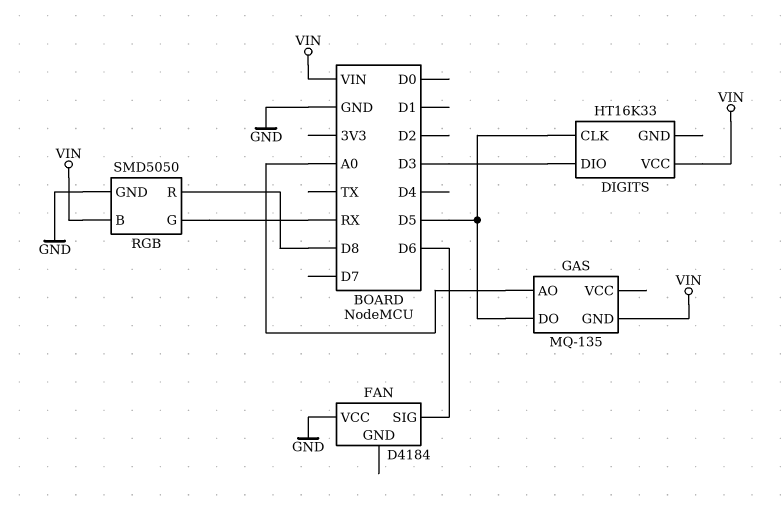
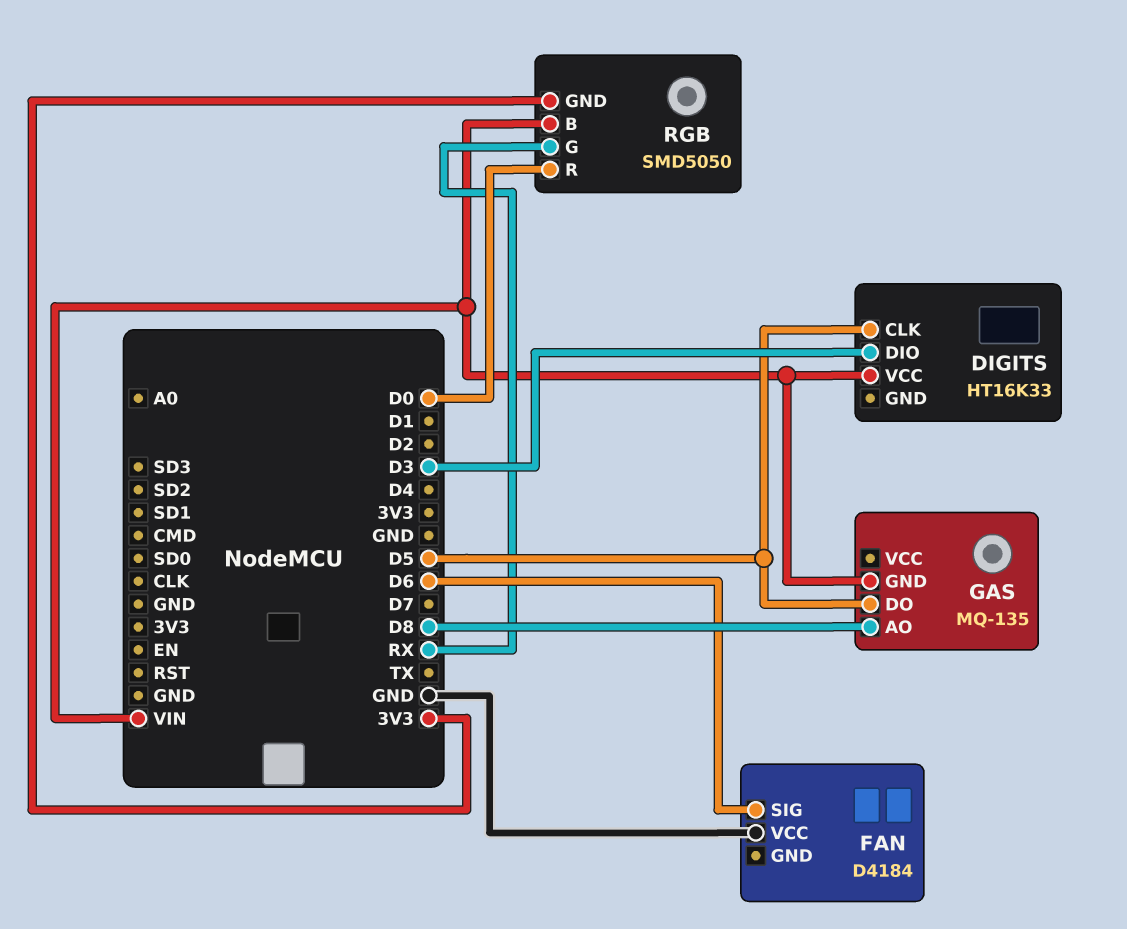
GAS pin AO: A0 -> D8
RGB pin GND: GND -> 3V3
RGB pin R: D8 -> D0

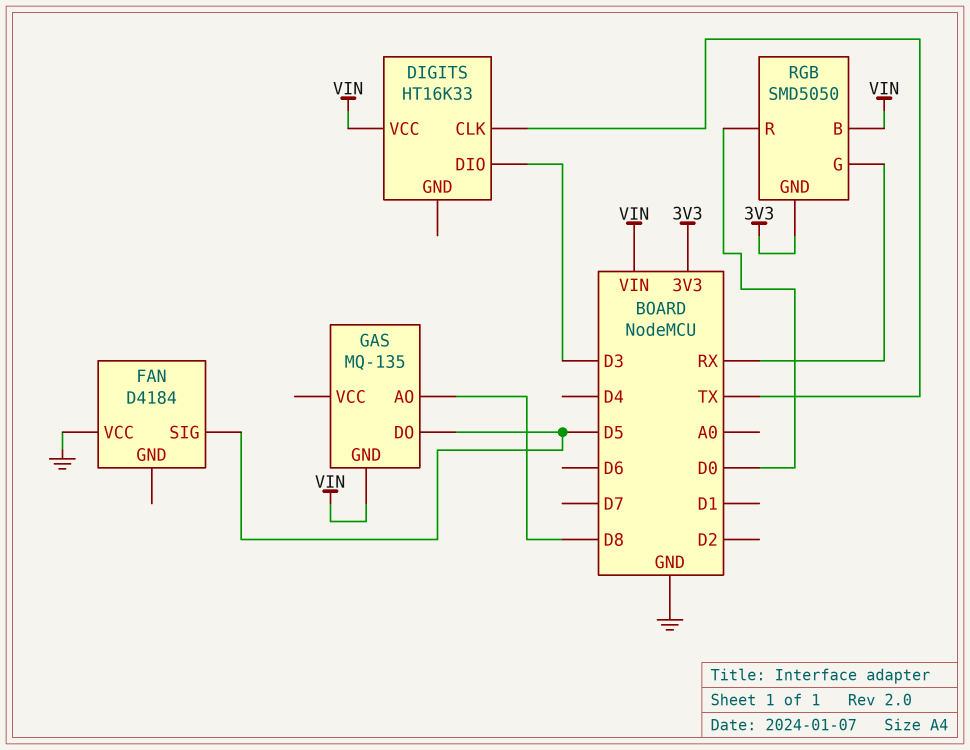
DIGITS pin CLK: D5 -> TX
FAN pin SIG: D6 -> D5

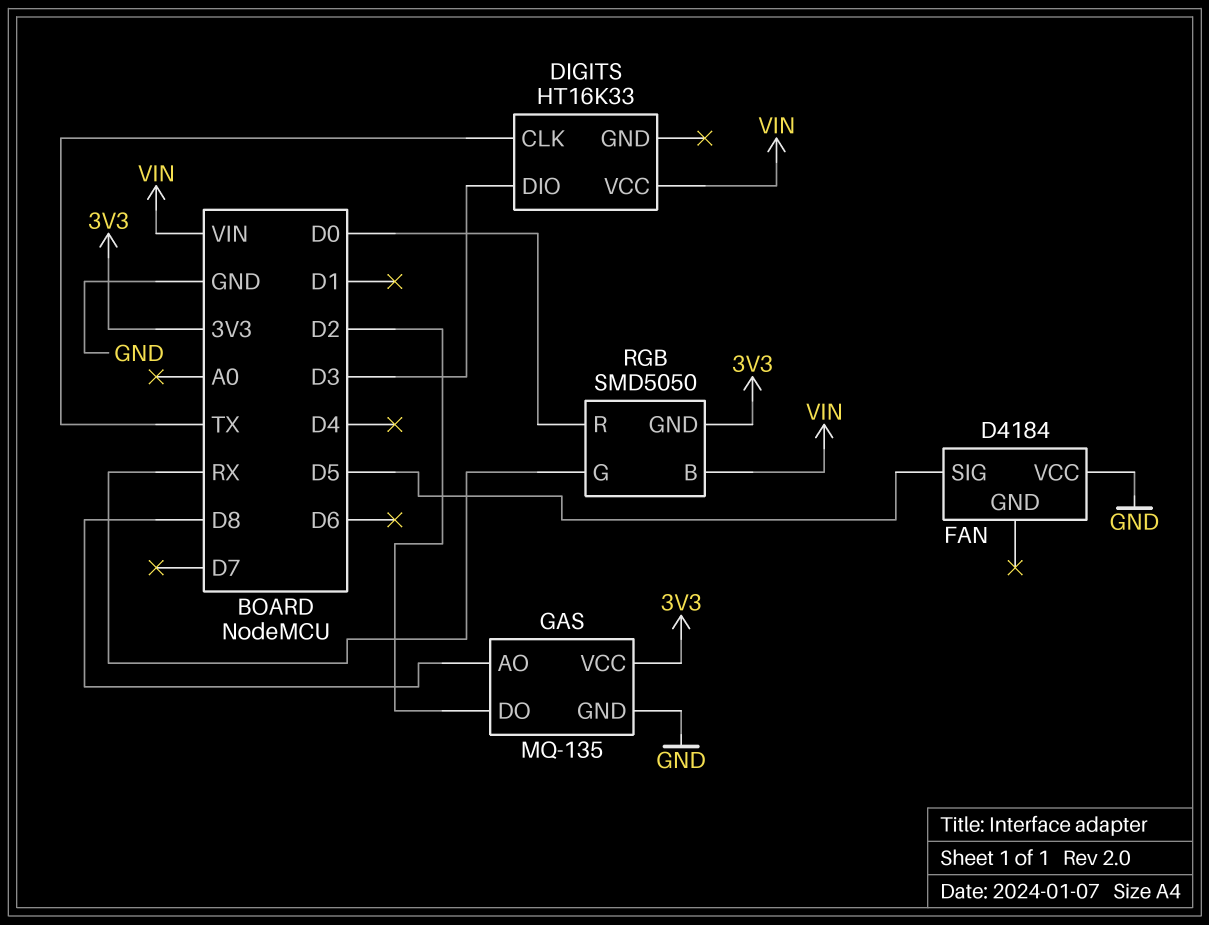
GAS pin DO: D5 -> D2
GAS pin GND: VIN -> GND
GAS pin VCC: none -> 3V3

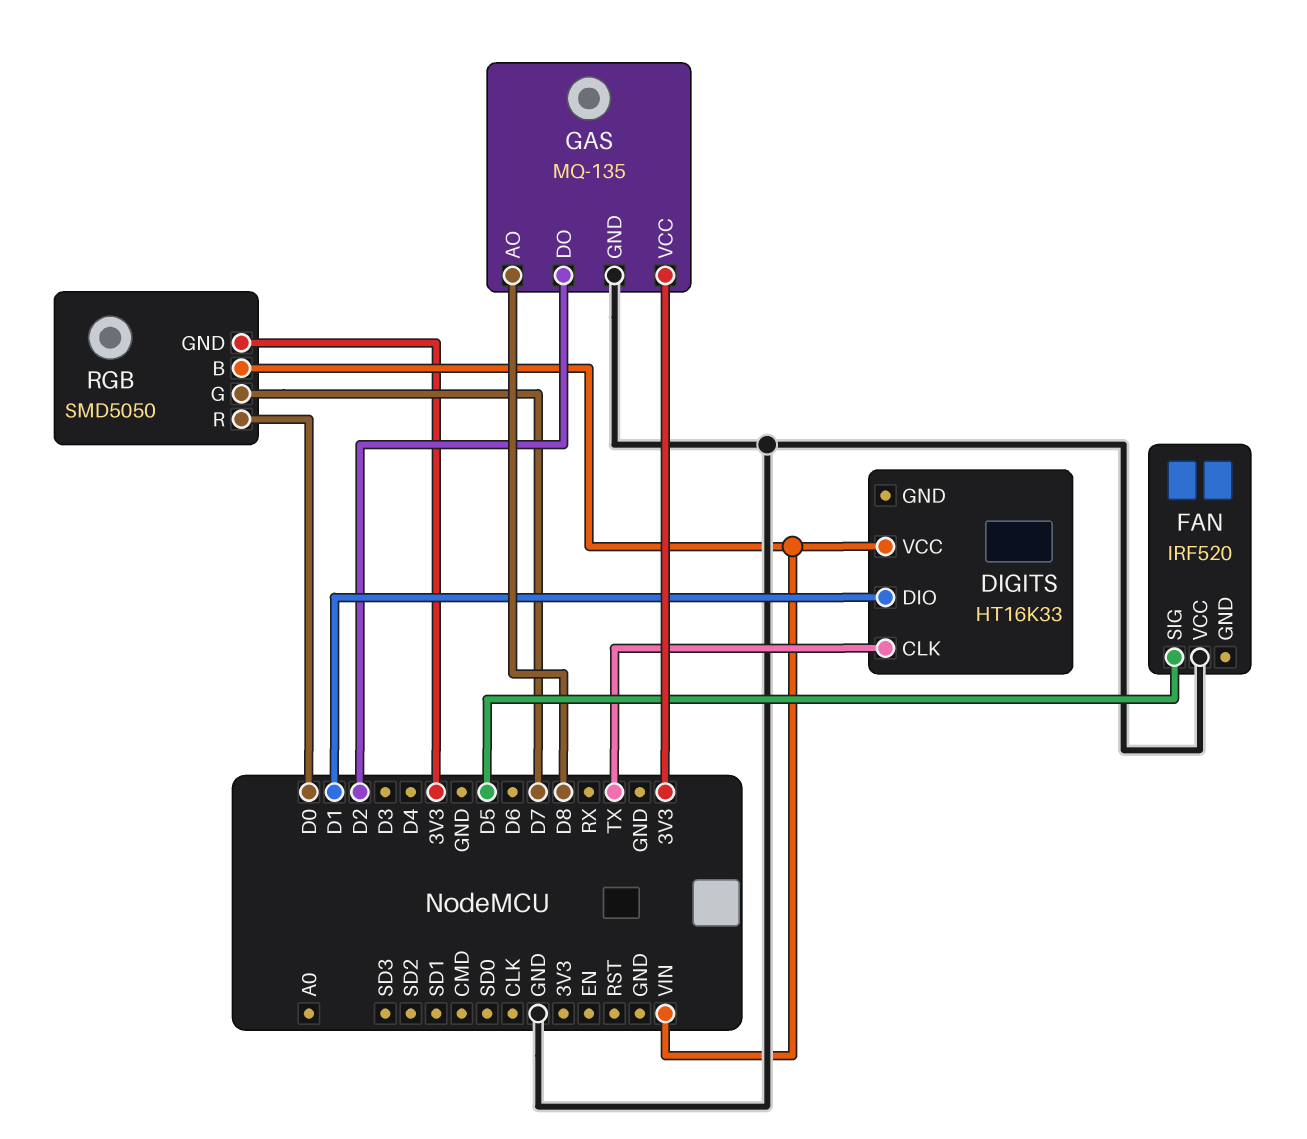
DIGITS pin DIO: D3 -> D1
FAN: D4184 -> IRF520
RGB pin G: RX -> D7

